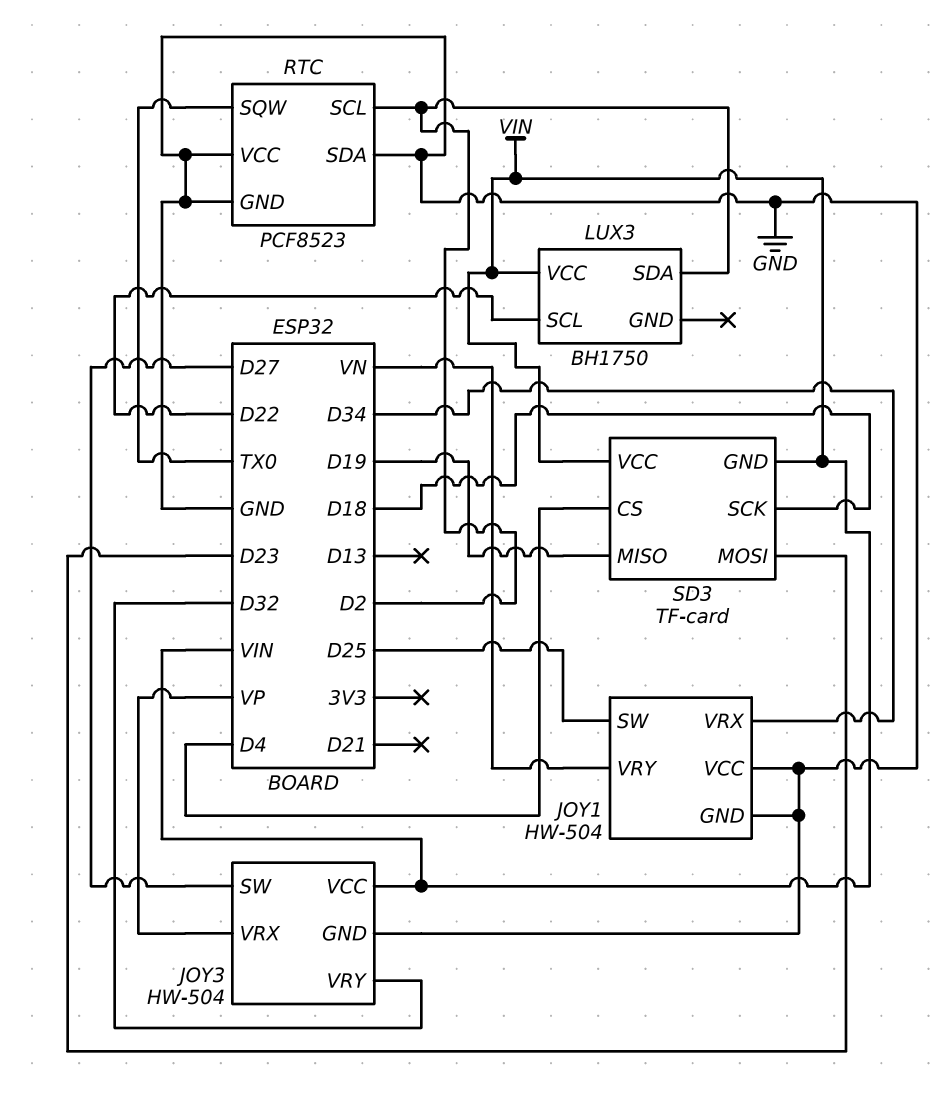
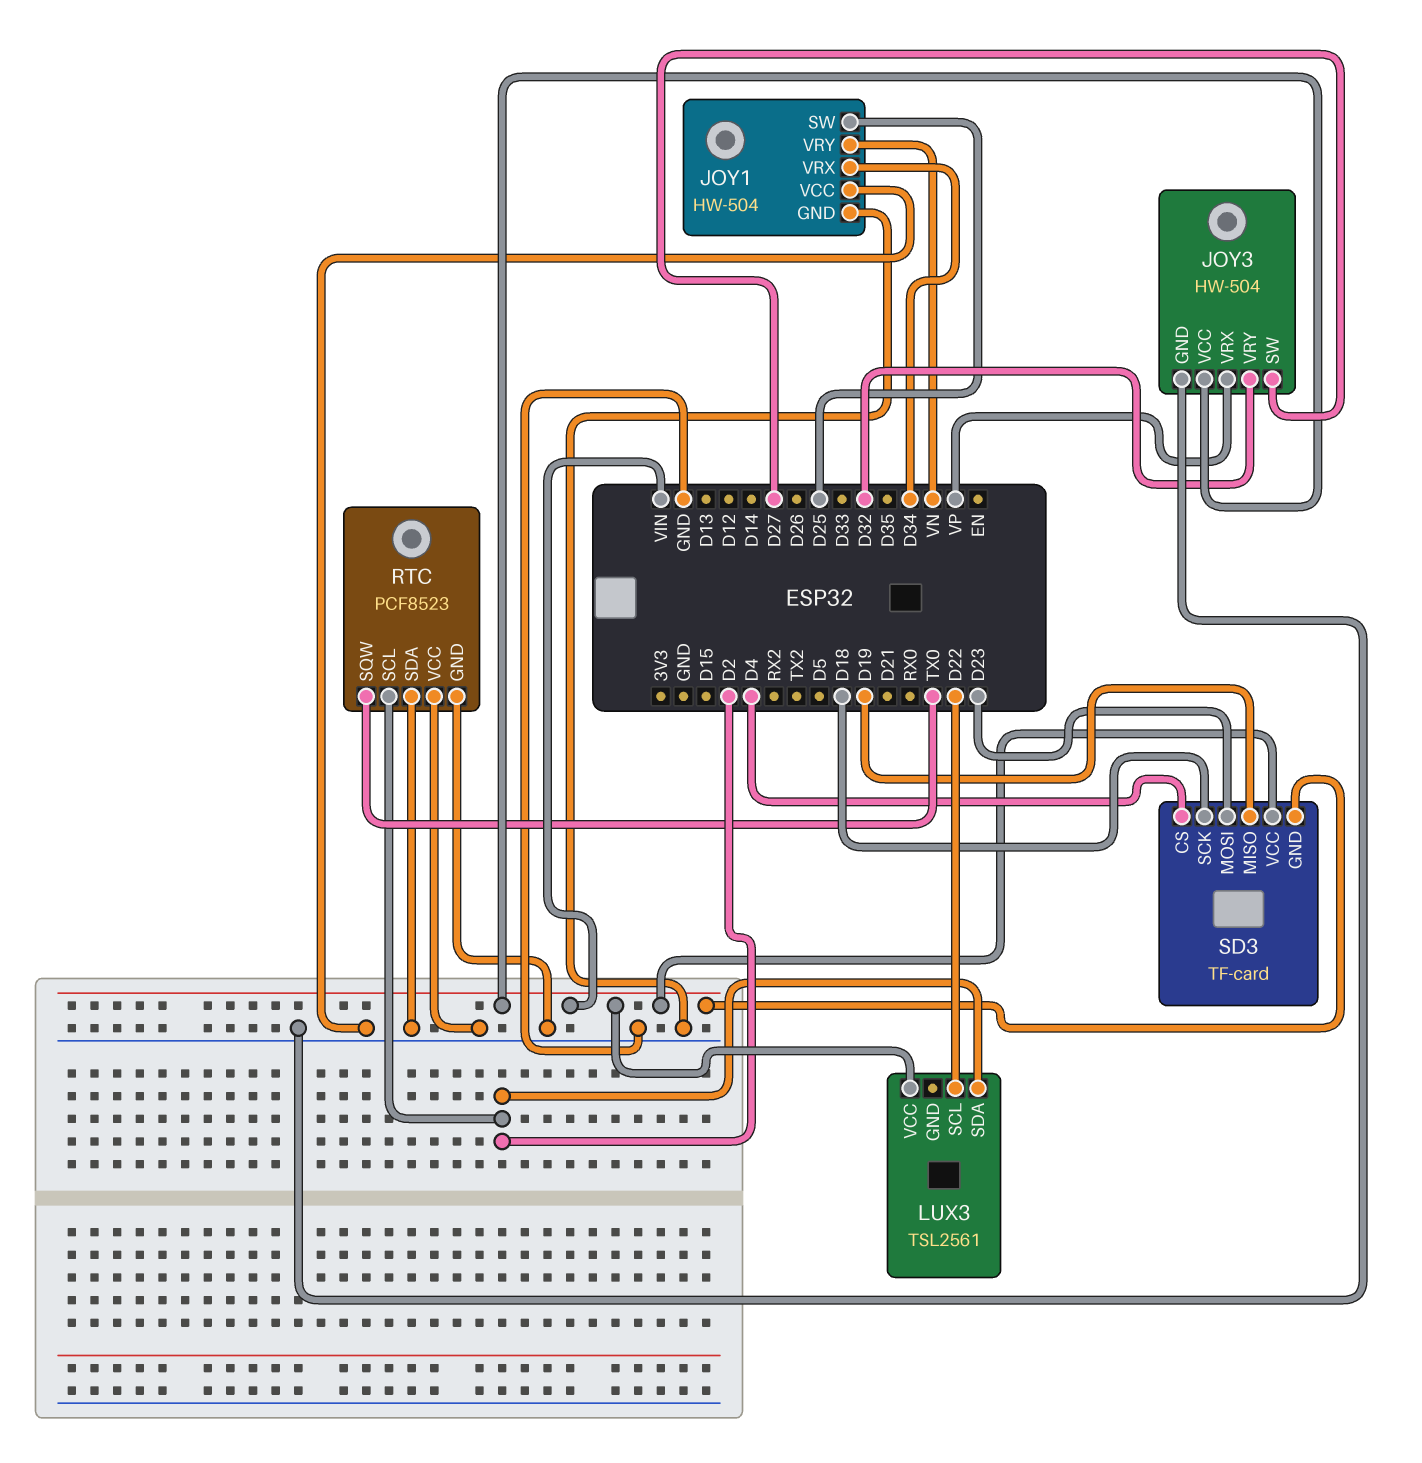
LUX3: BH1750 -> TSL2561

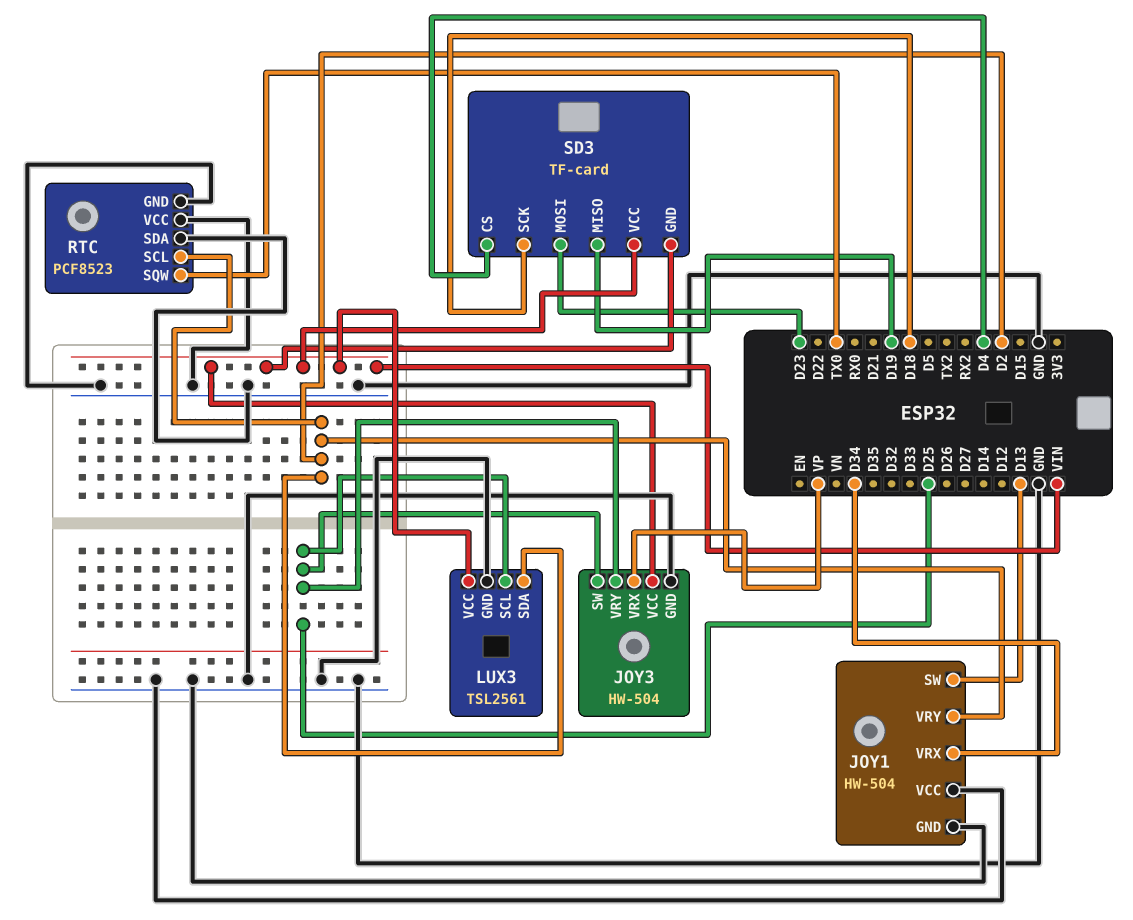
JOY1 pin SW: D25 -> D13
JOY1 pin VRY: VN -> D2
JOY3 pin SW: D27 -> D25
JOY3 pin VRY: D32 -> D25
LUX3 pin GND: none -> GND
LUX3 pin SCL: D22 -> D25

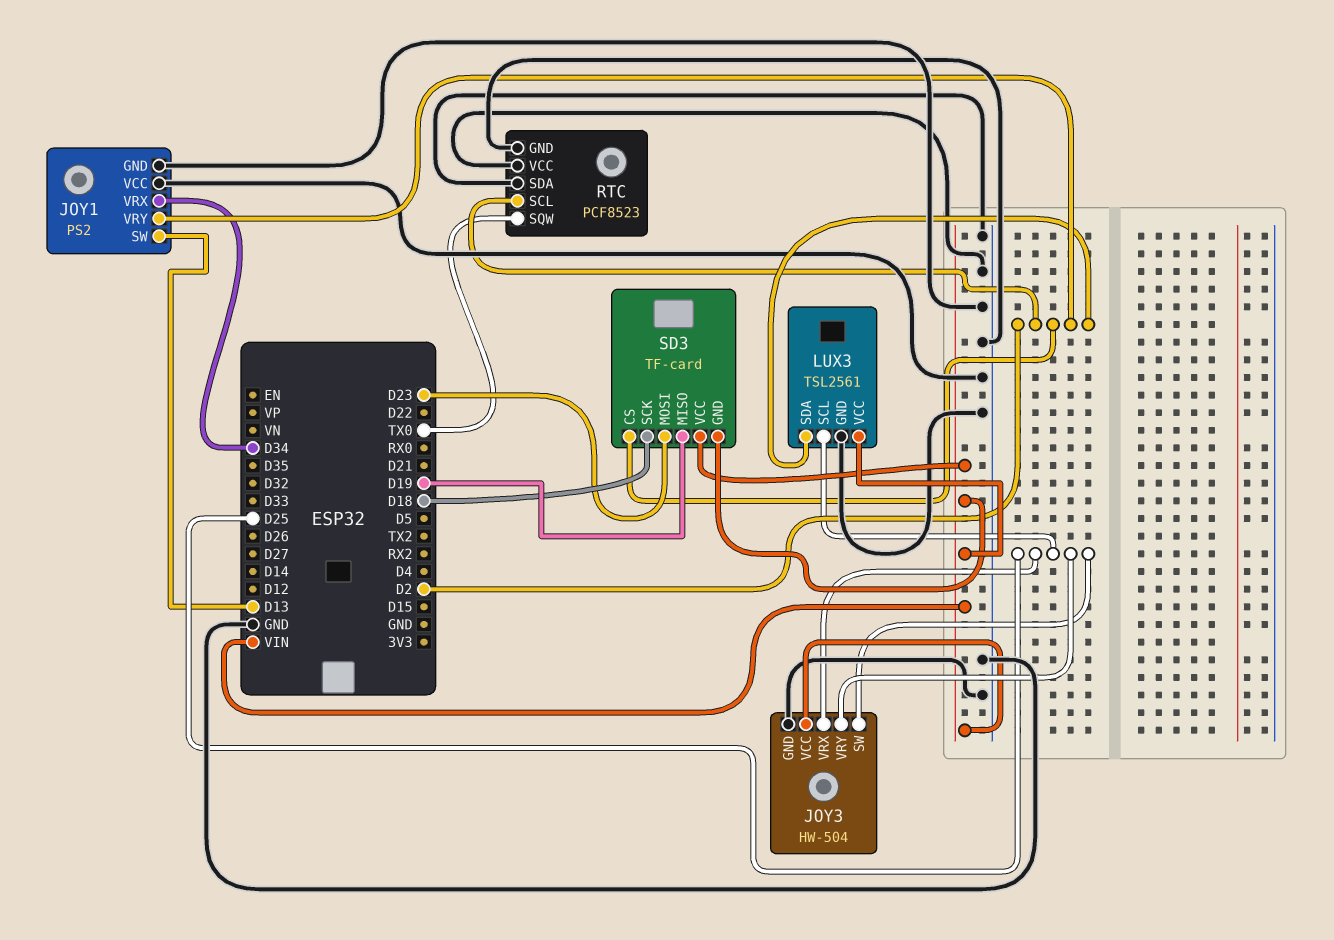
JOY1: HW-504 -> PS2
JOY3 pin VRX: VP -> D25
SD3 pin CS: D4 -> D2

